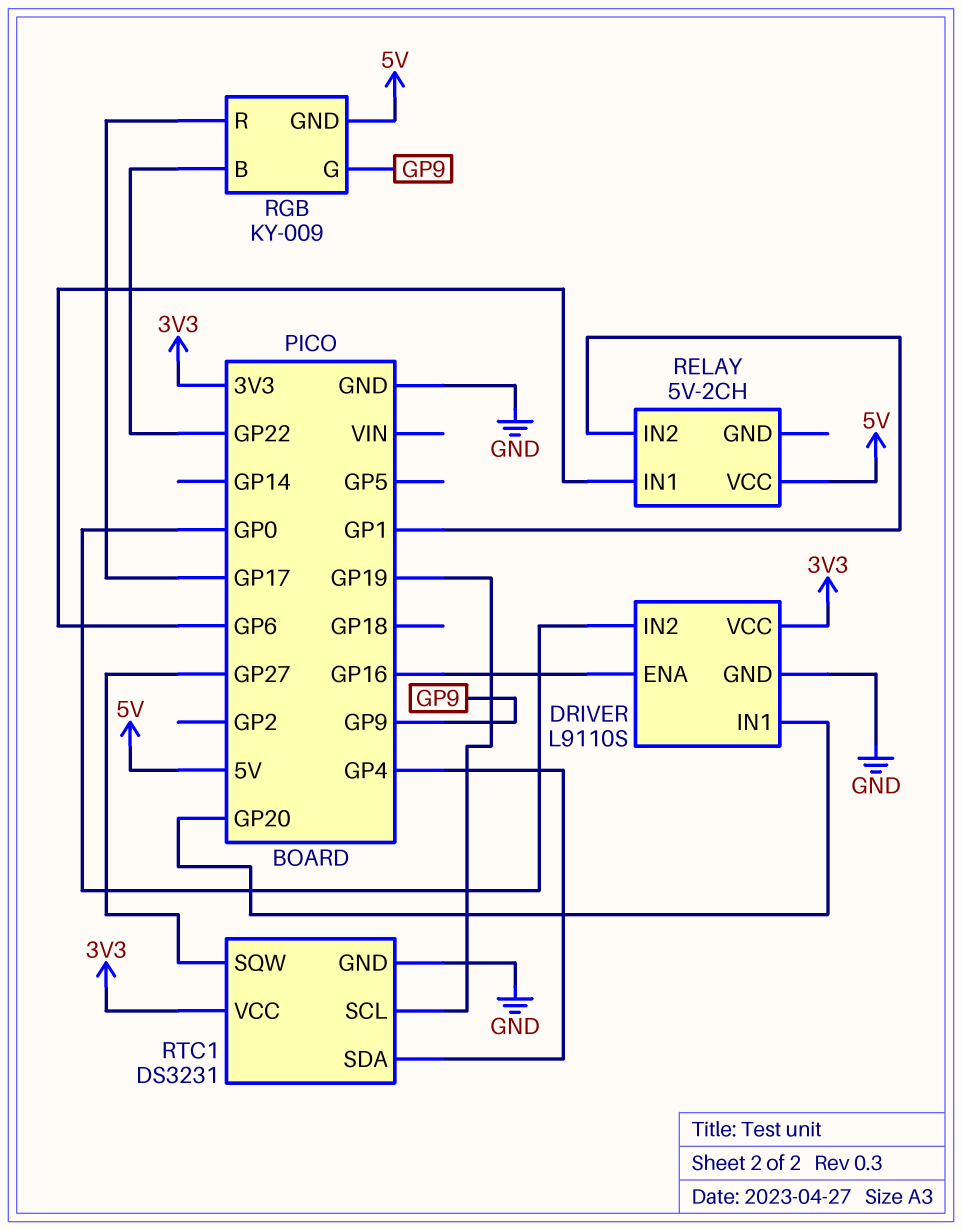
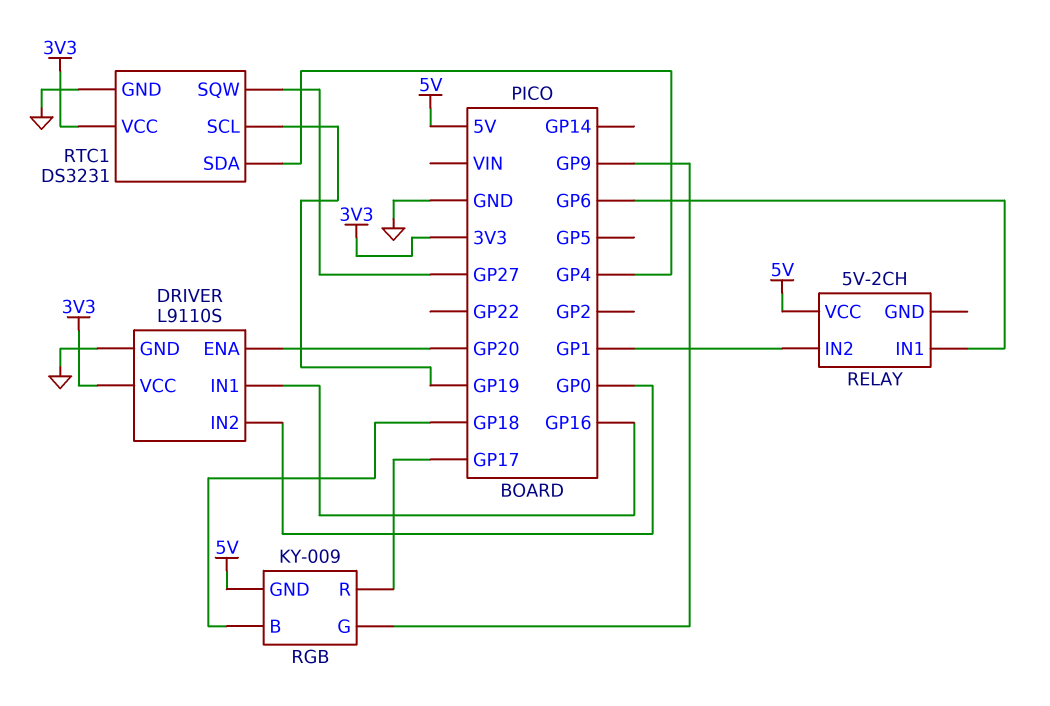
DRIVER pin ENA: GP16 -> GP20
DRIVER pin IN1: GP20 -> GP16
RGB pin B: GP22 -> GP18

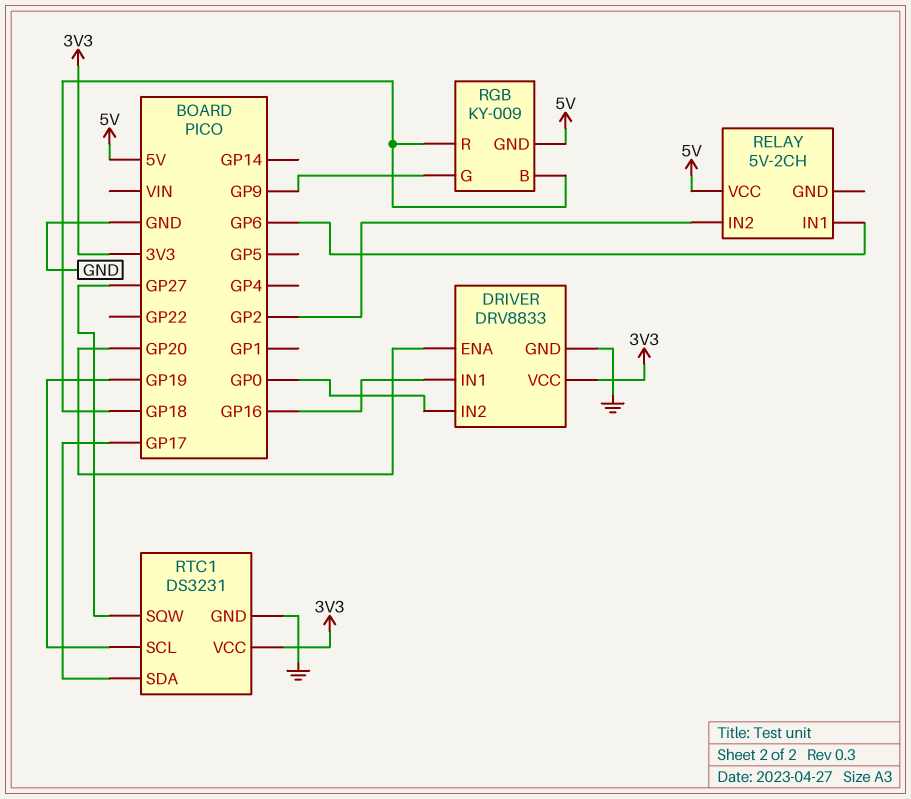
DRIVER: L9110S -> DRV8833
RELAY pin IN2: GP1 -> GP2
RGB pin R: GP17 -> GP18
RTC1 pin SDA: GP4 -> GP17

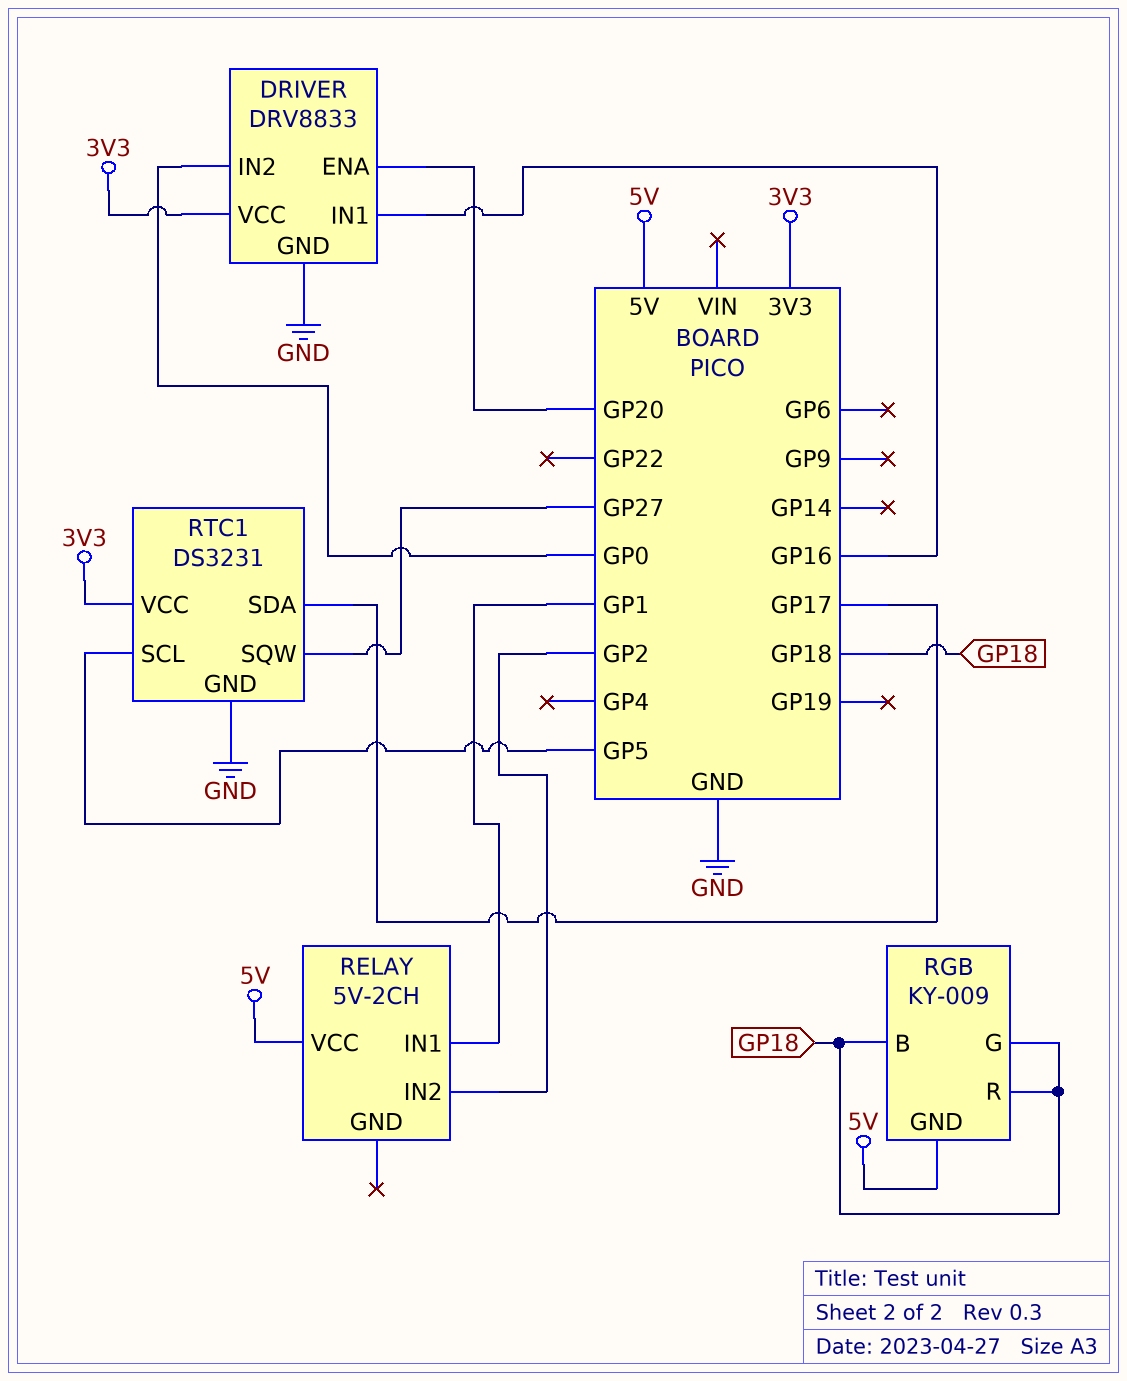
RELAY pin IN1: GP6 -> GP1
RGB pin G: GP9 -> GP18
RTC1 pin SCL: GP19 -> GP5

